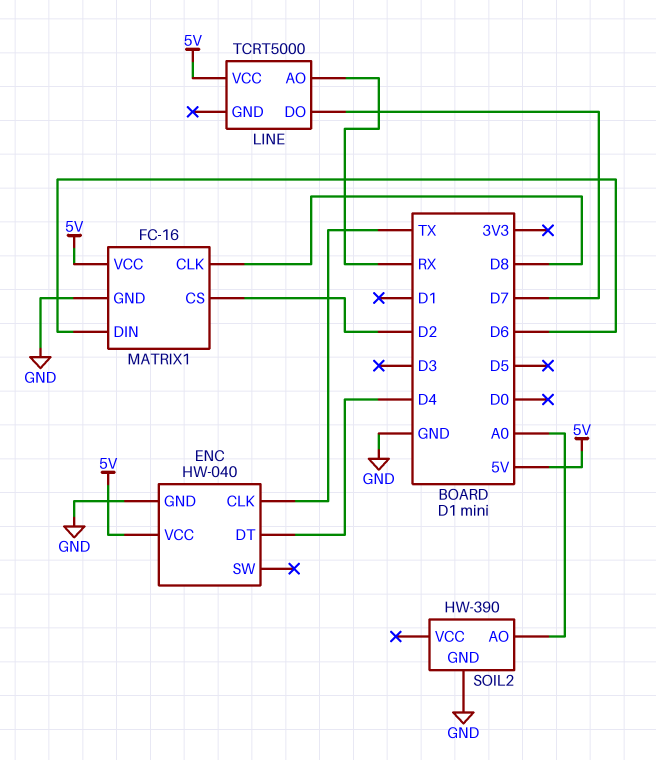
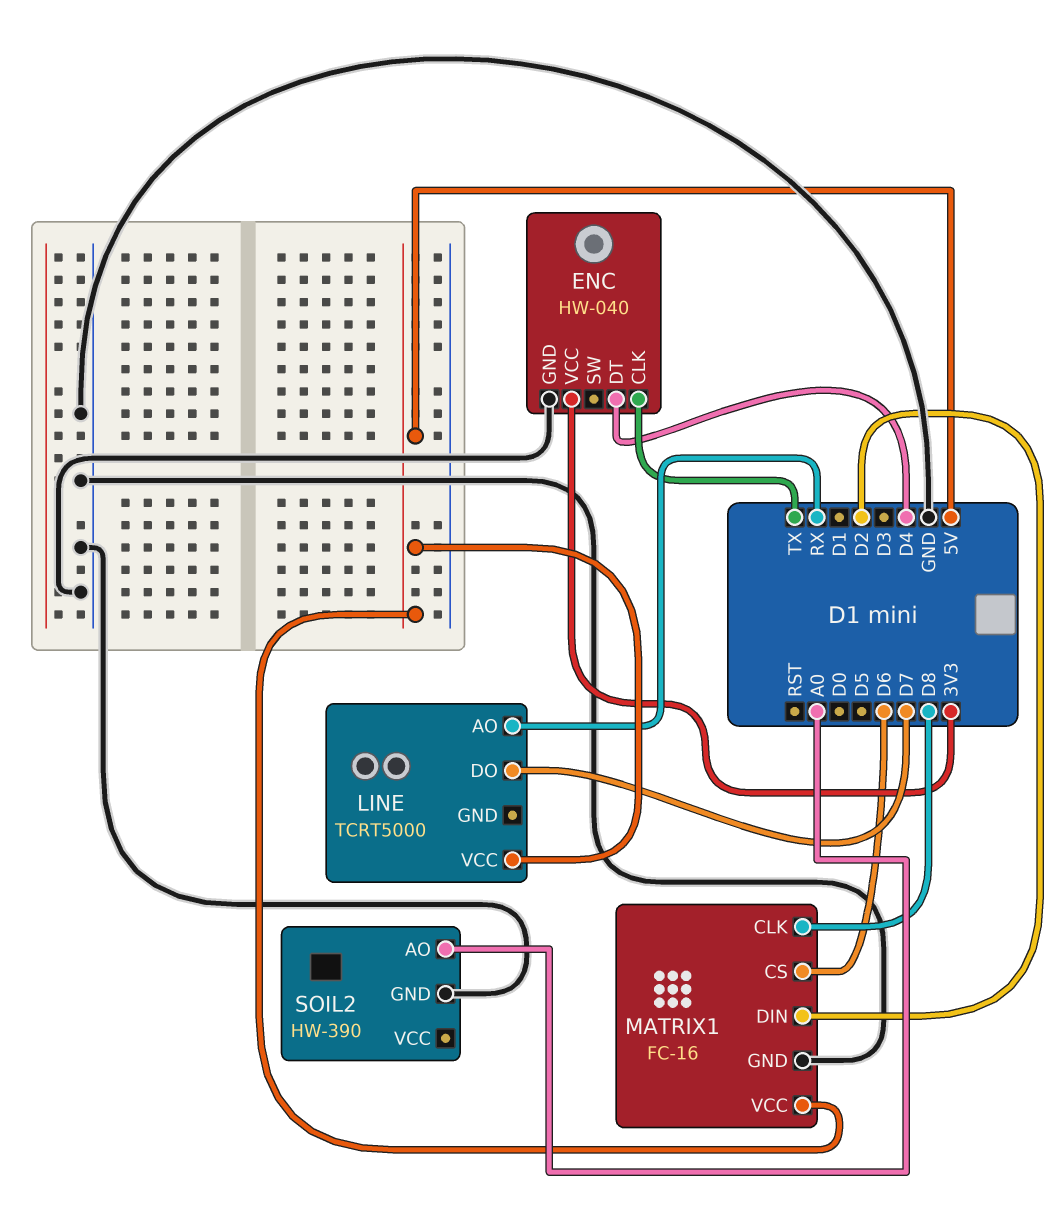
ENC pin VCC: 5V -> 3V3
MATRIX1 pin CS: D2 -> D6
MATRIX1 pin DIN: D6 -> D2

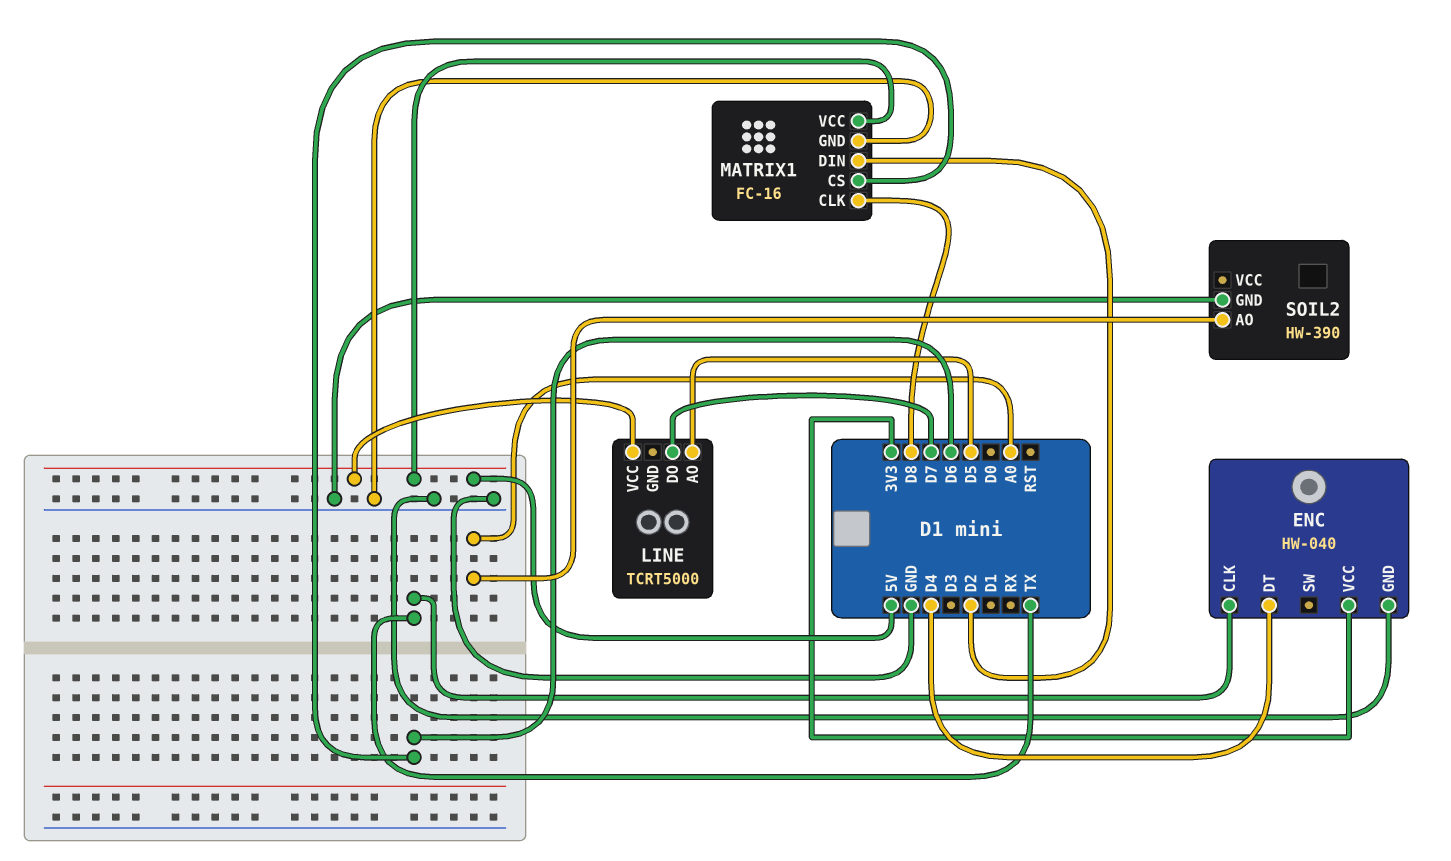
LINE pin AO: RX -> D5

